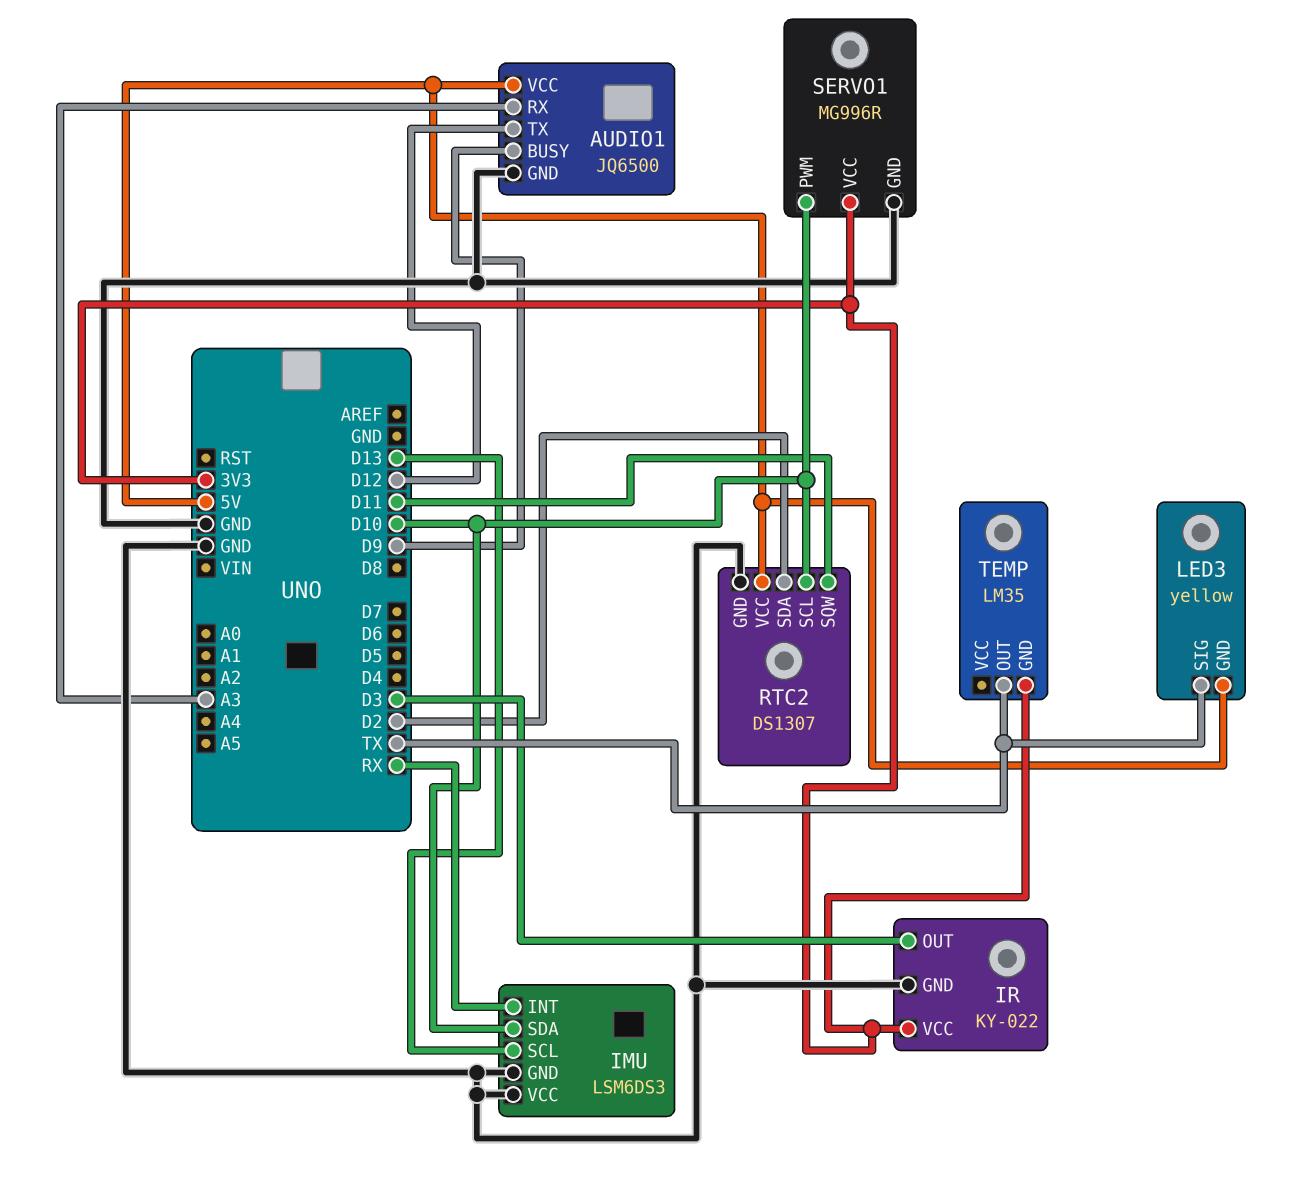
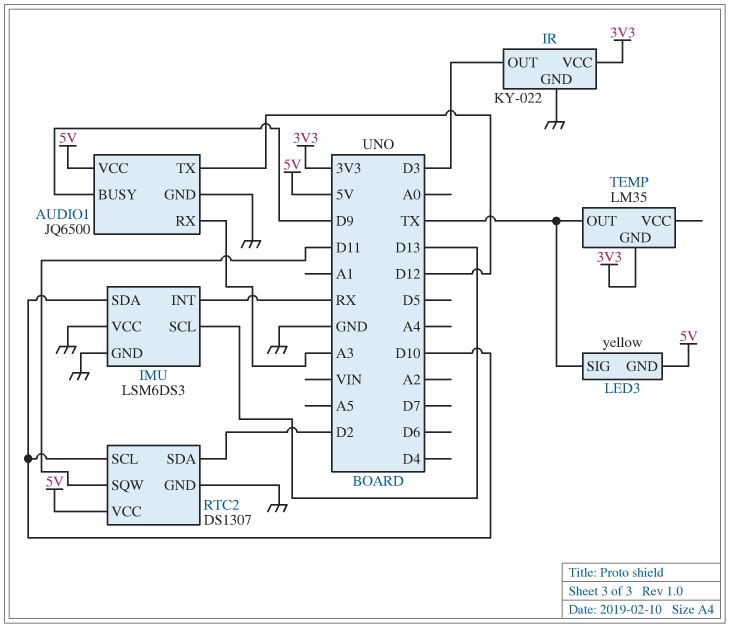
SERVO1: MG996R -> none
SERVO1 pin GND: GND -> none
SERVO1 pin PWM: D10 -> none
SERVO1 pin VCC: 3V3 -> none

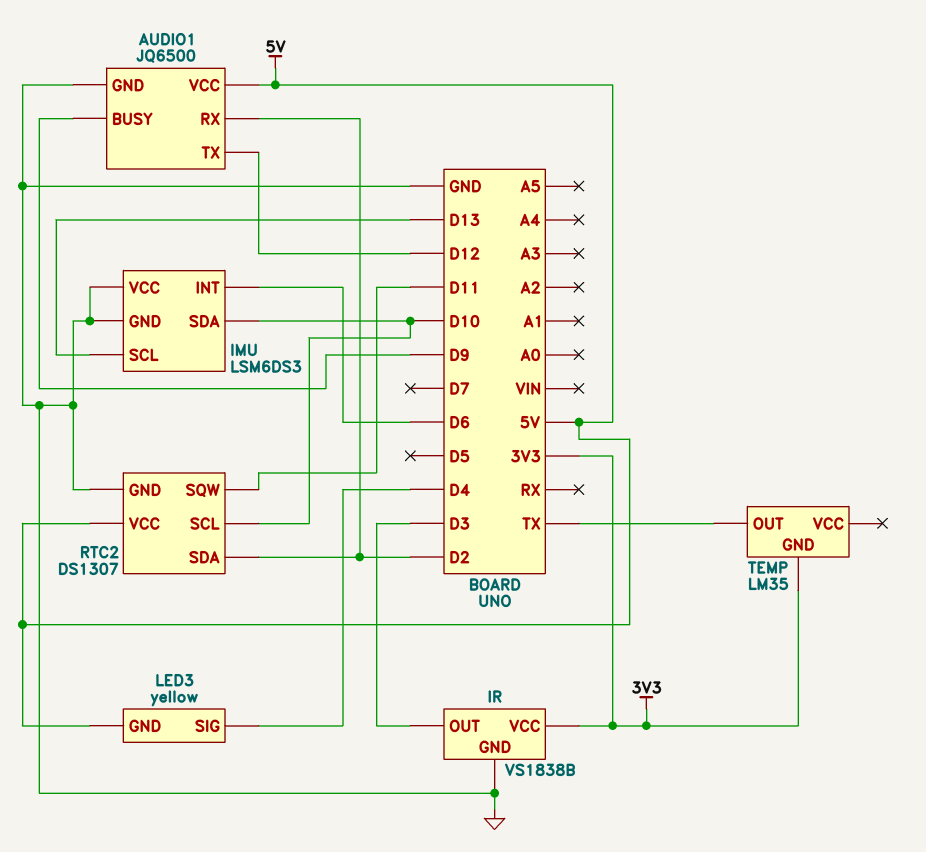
AUDIO1 pin RX: A3 -> D2
IMU pin INT: RX -> D6
IR: KY-022 -> VS1838B
LED3 pin SIG: TX -> D4

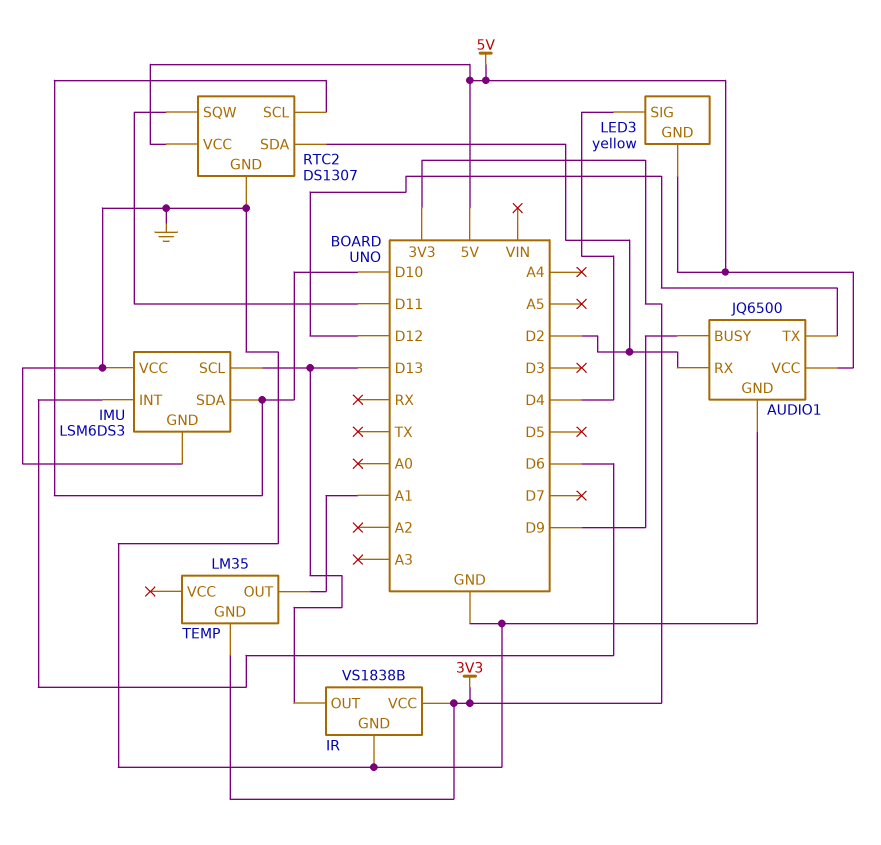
IR pin OUT: D3 -> D13
TEMP pin OUT: TX -> A1

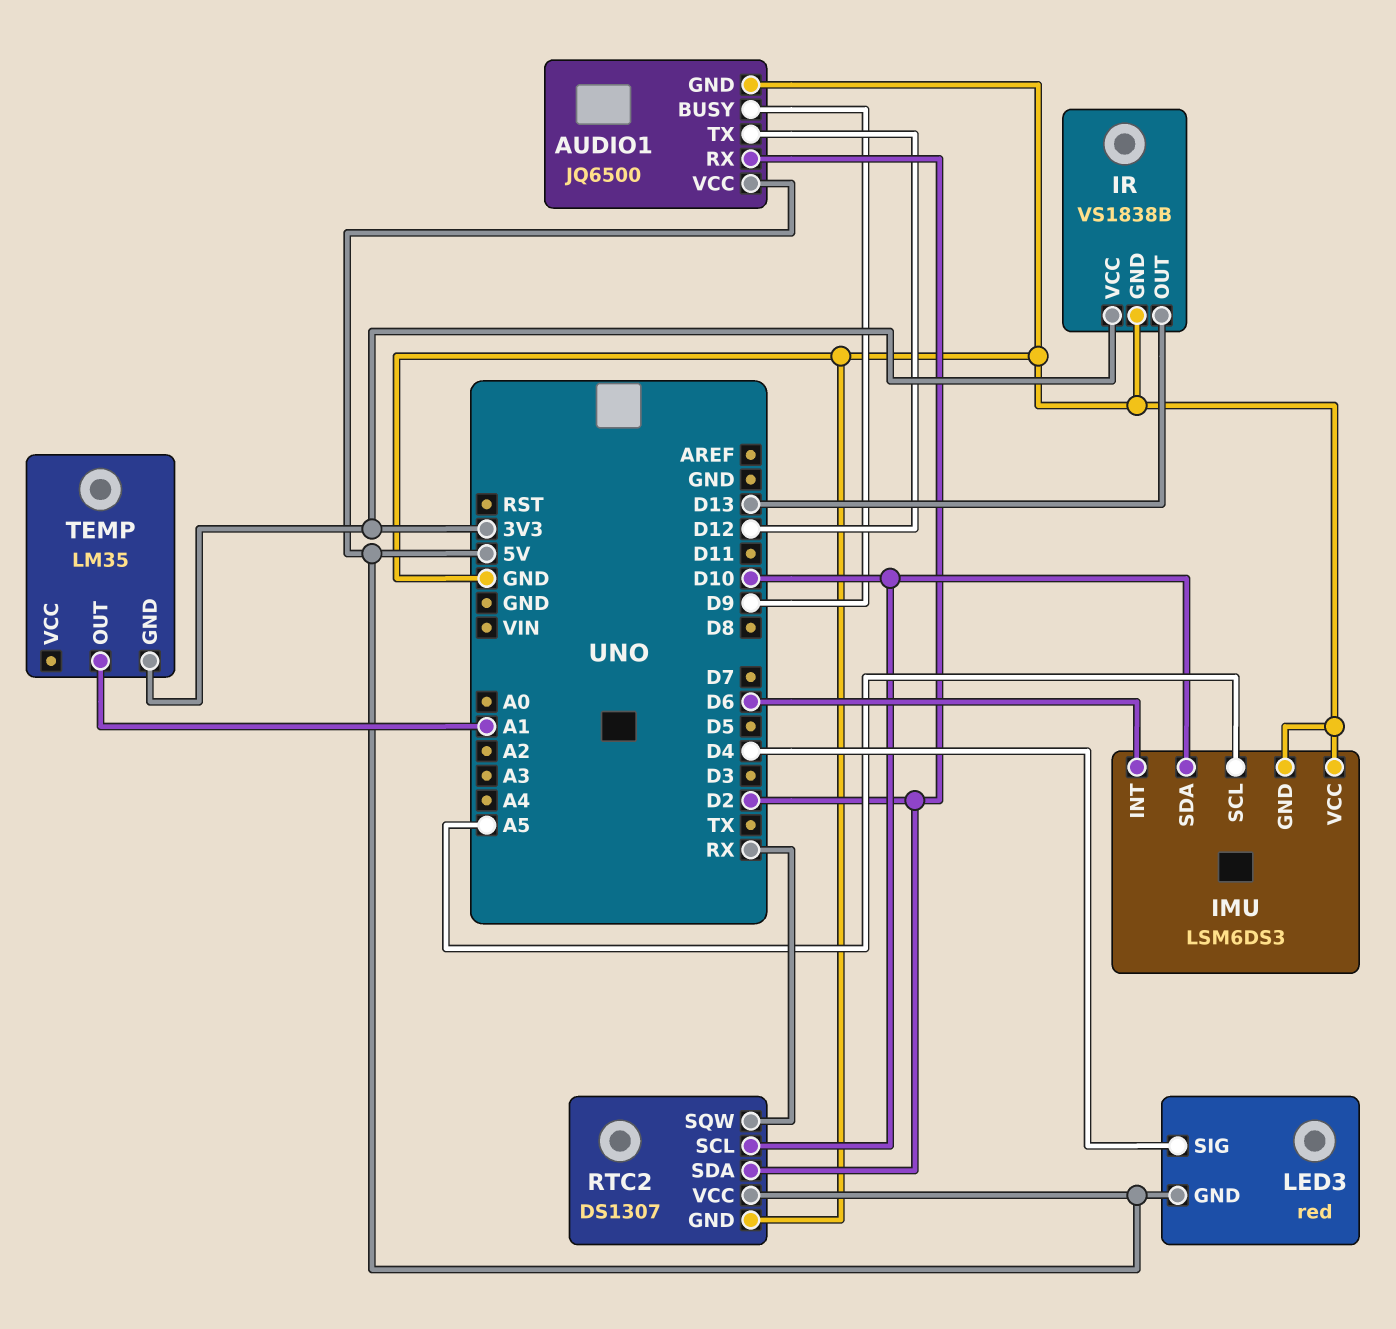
IMU pin SCL: D13 -> A5
LED3: yellow -> red
RTC2 pin SQW: D11 -> RX

